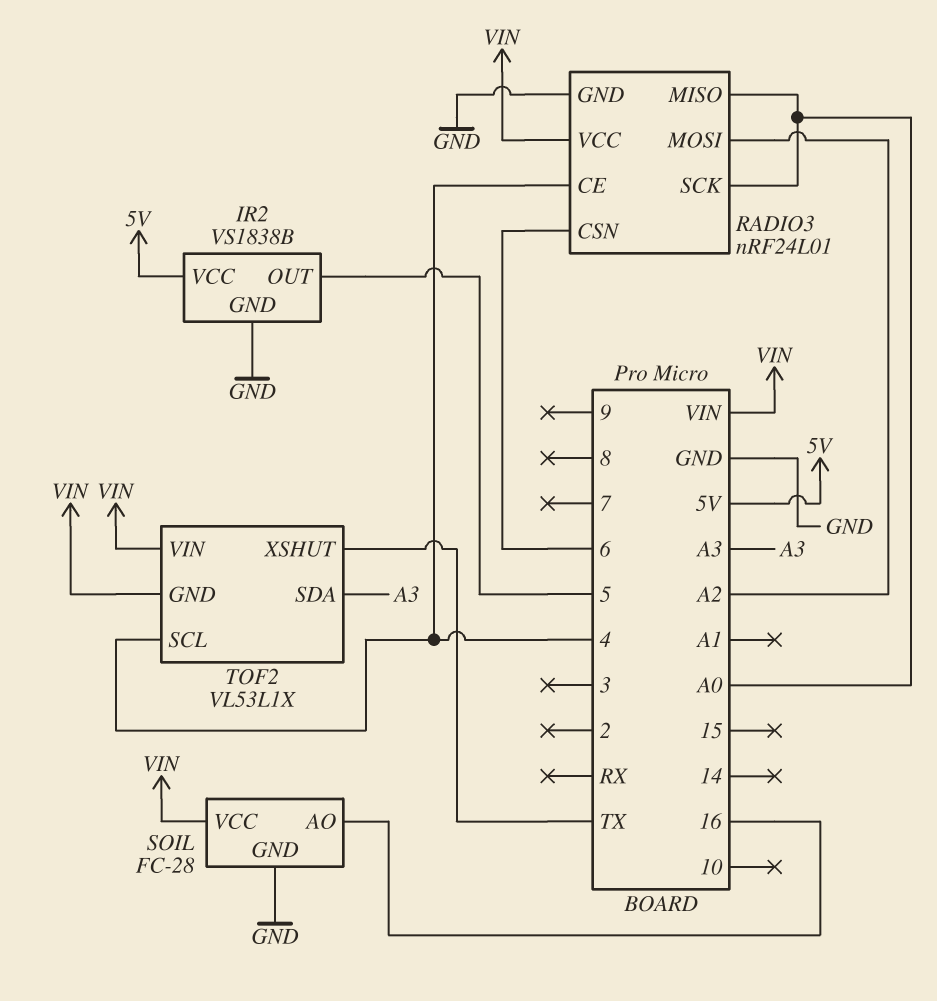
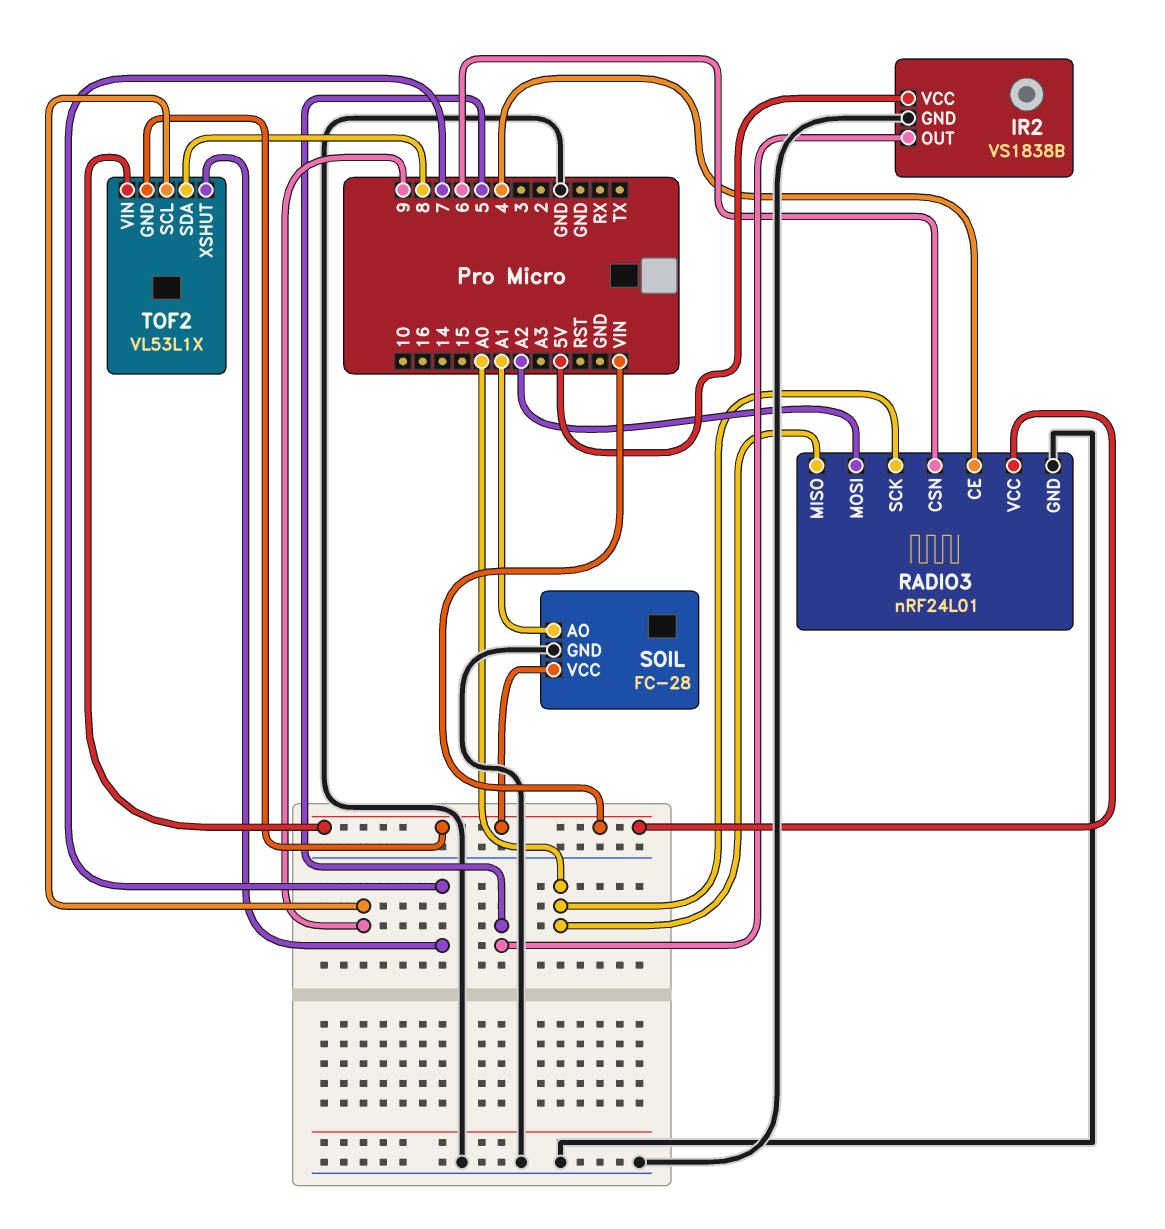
SOIL pin AO: 16 -> A1
TOF2 pin SCL: 4 -> 9
TOF2 pin SDA: A3 -> 8
TOF2 pin XSHUT: TX -> 7

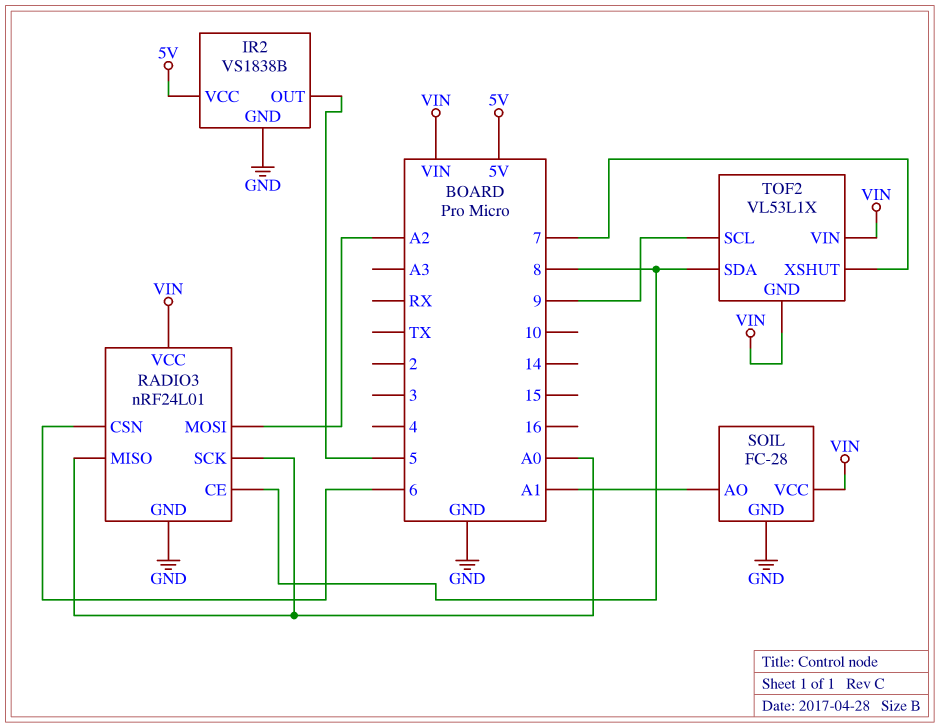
RADIO3 pin CE: 4 -> 8

